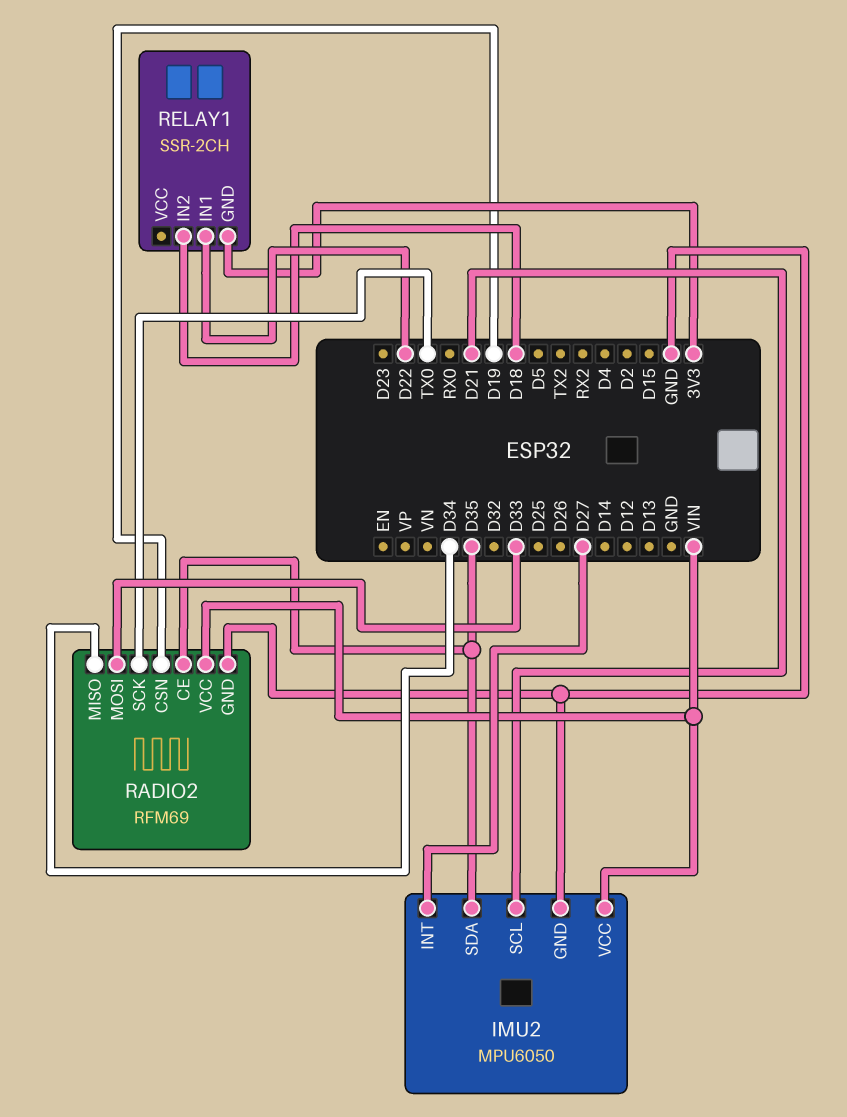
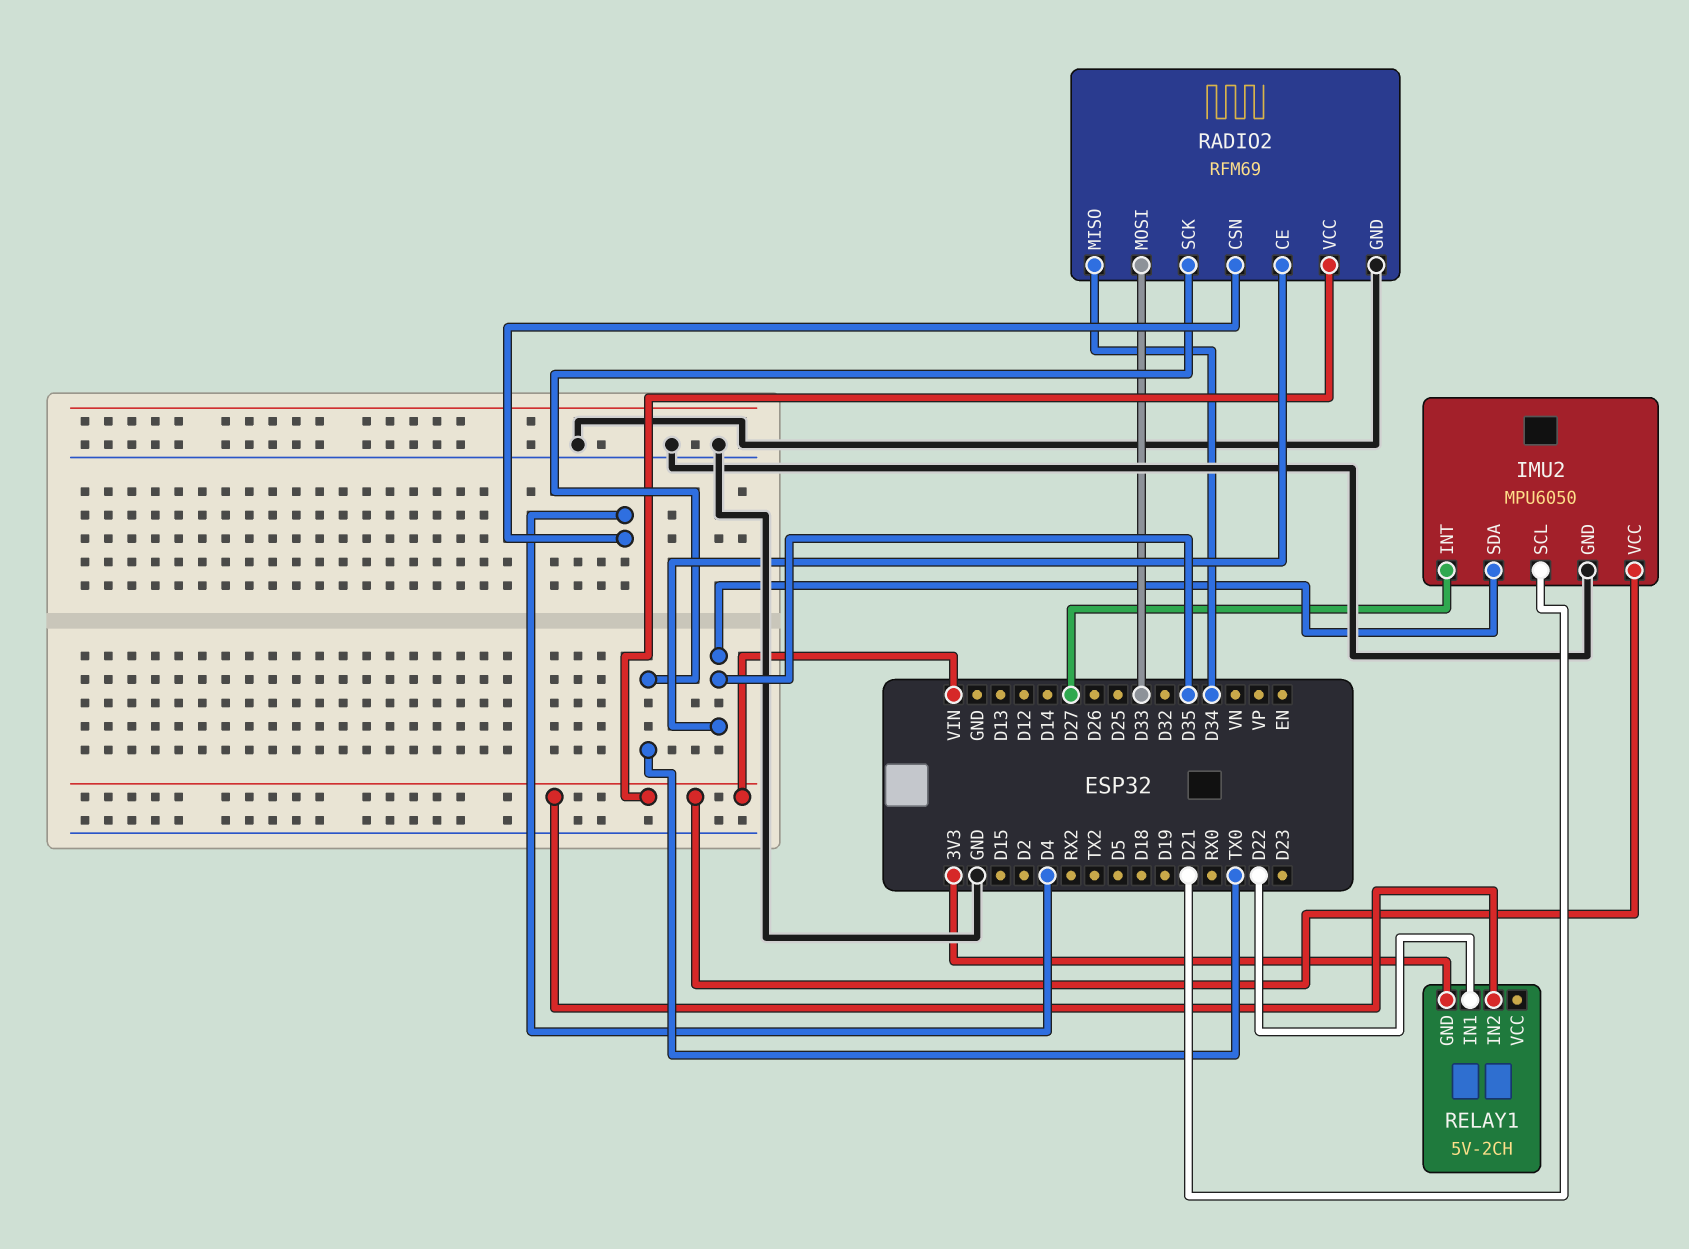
RADIO2 pin CSN: D19 -> D4
RELAY1: SSR-2CH -> 5V-2CH
RELAY1 pin IN2: D18 -> VIN

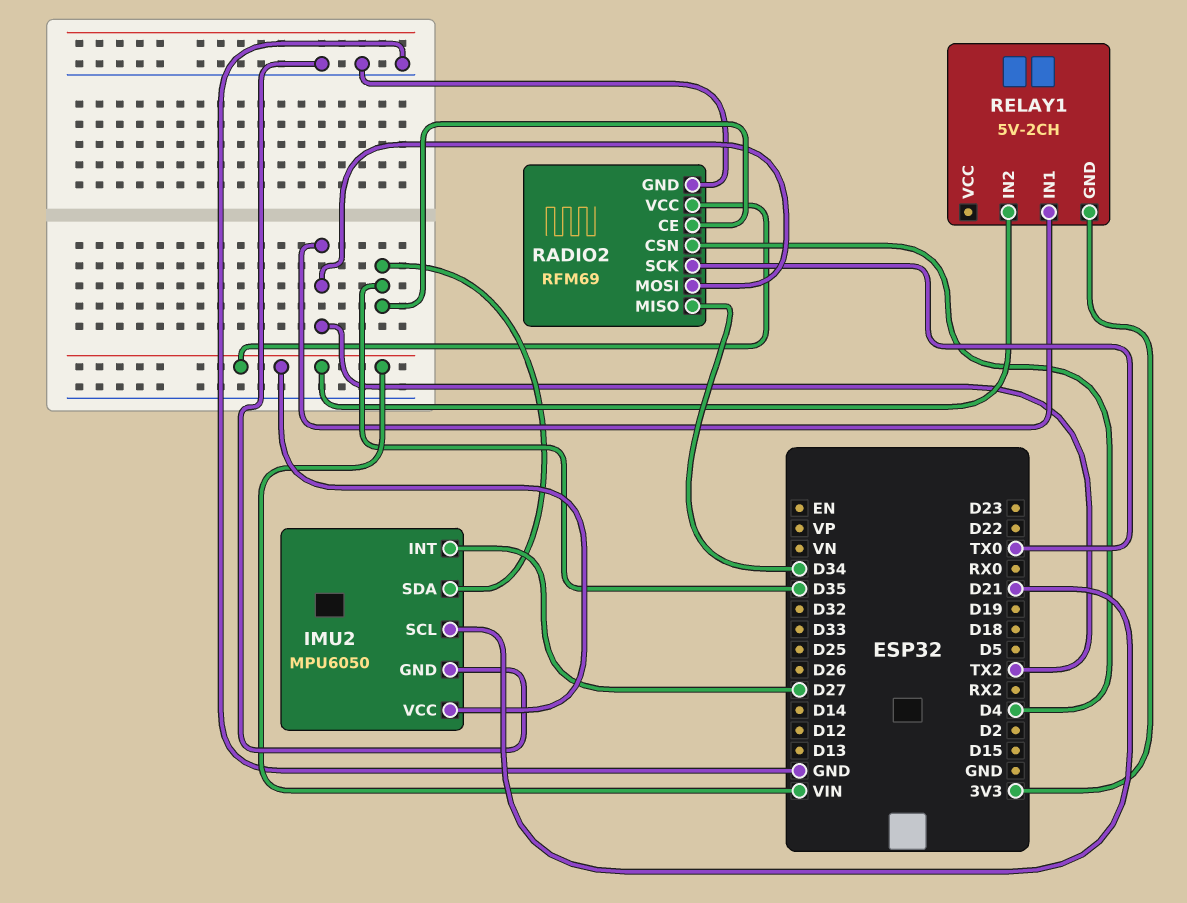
RADIO2 pin MOSI: D33 -> TX2
RELAY1 pin IN1: D22 -> TX2

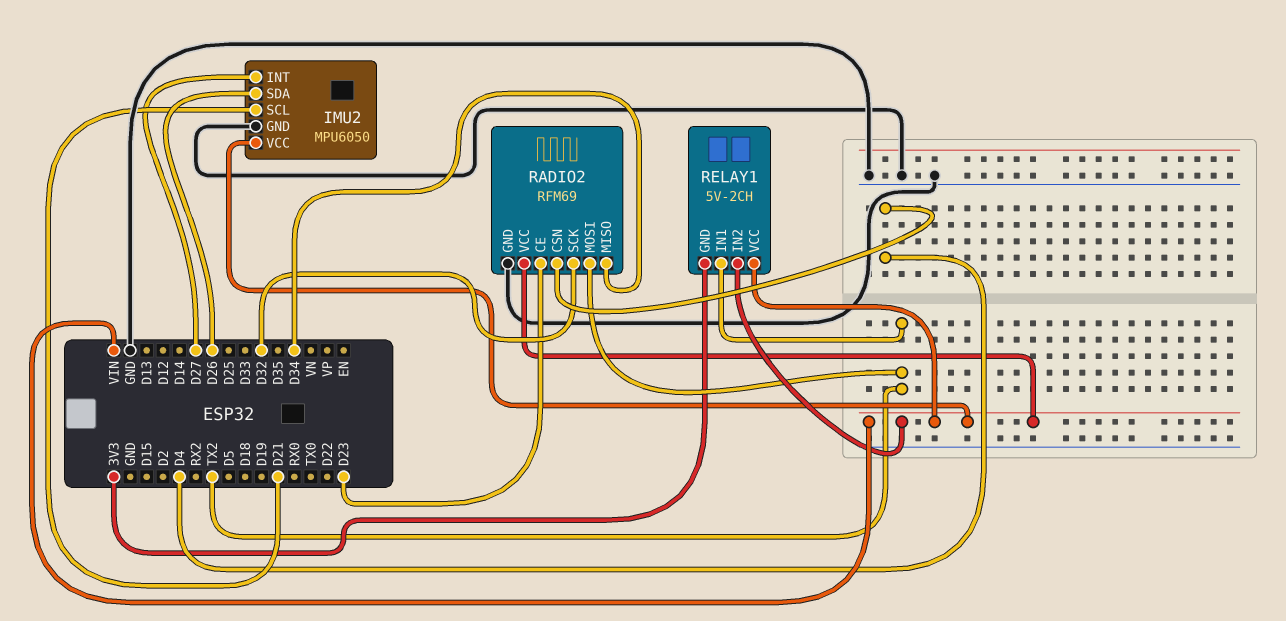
IMU2 pin SDA: D35 -> D26
RADIO2 pin CE: D35 -> D23
RADIO2 pin SCK: TX0 -> D32
RELAY1 pin VCC: none -> VIN

